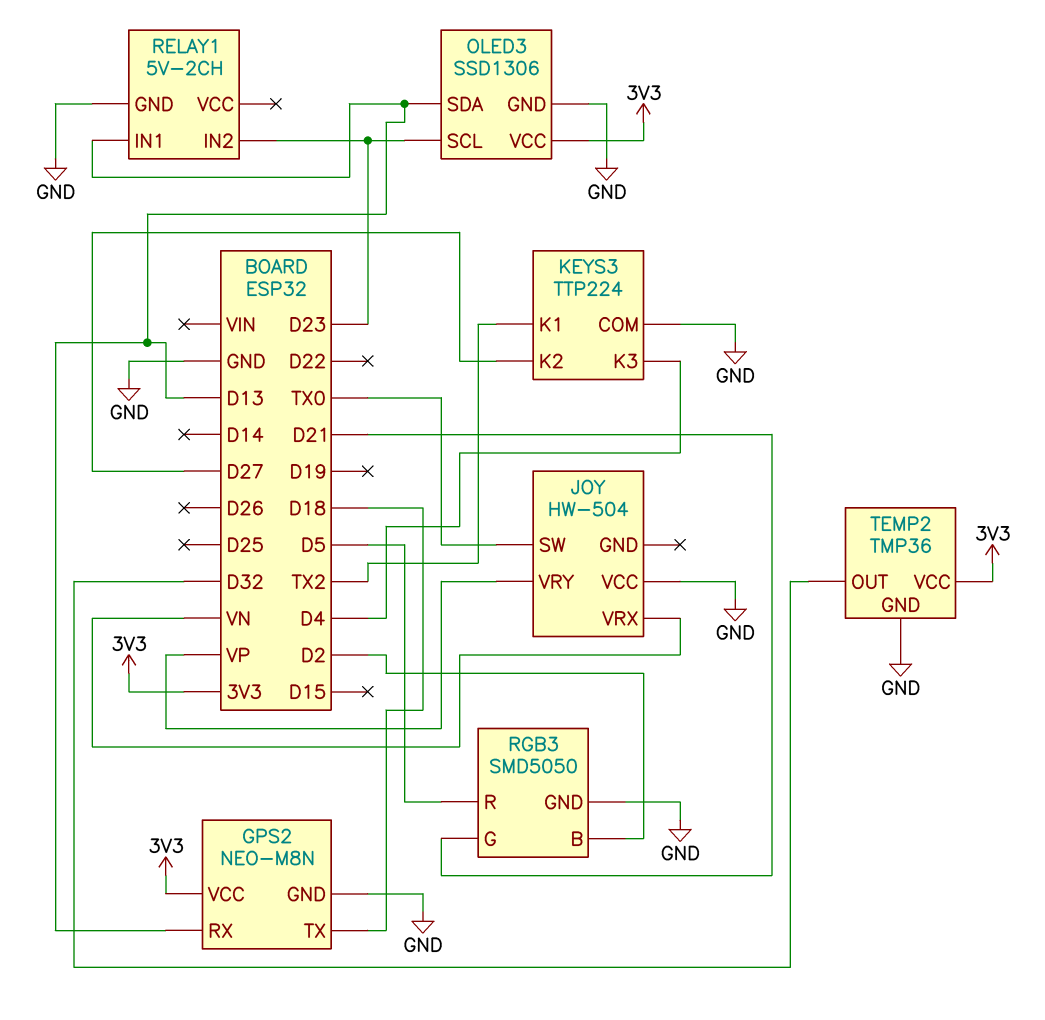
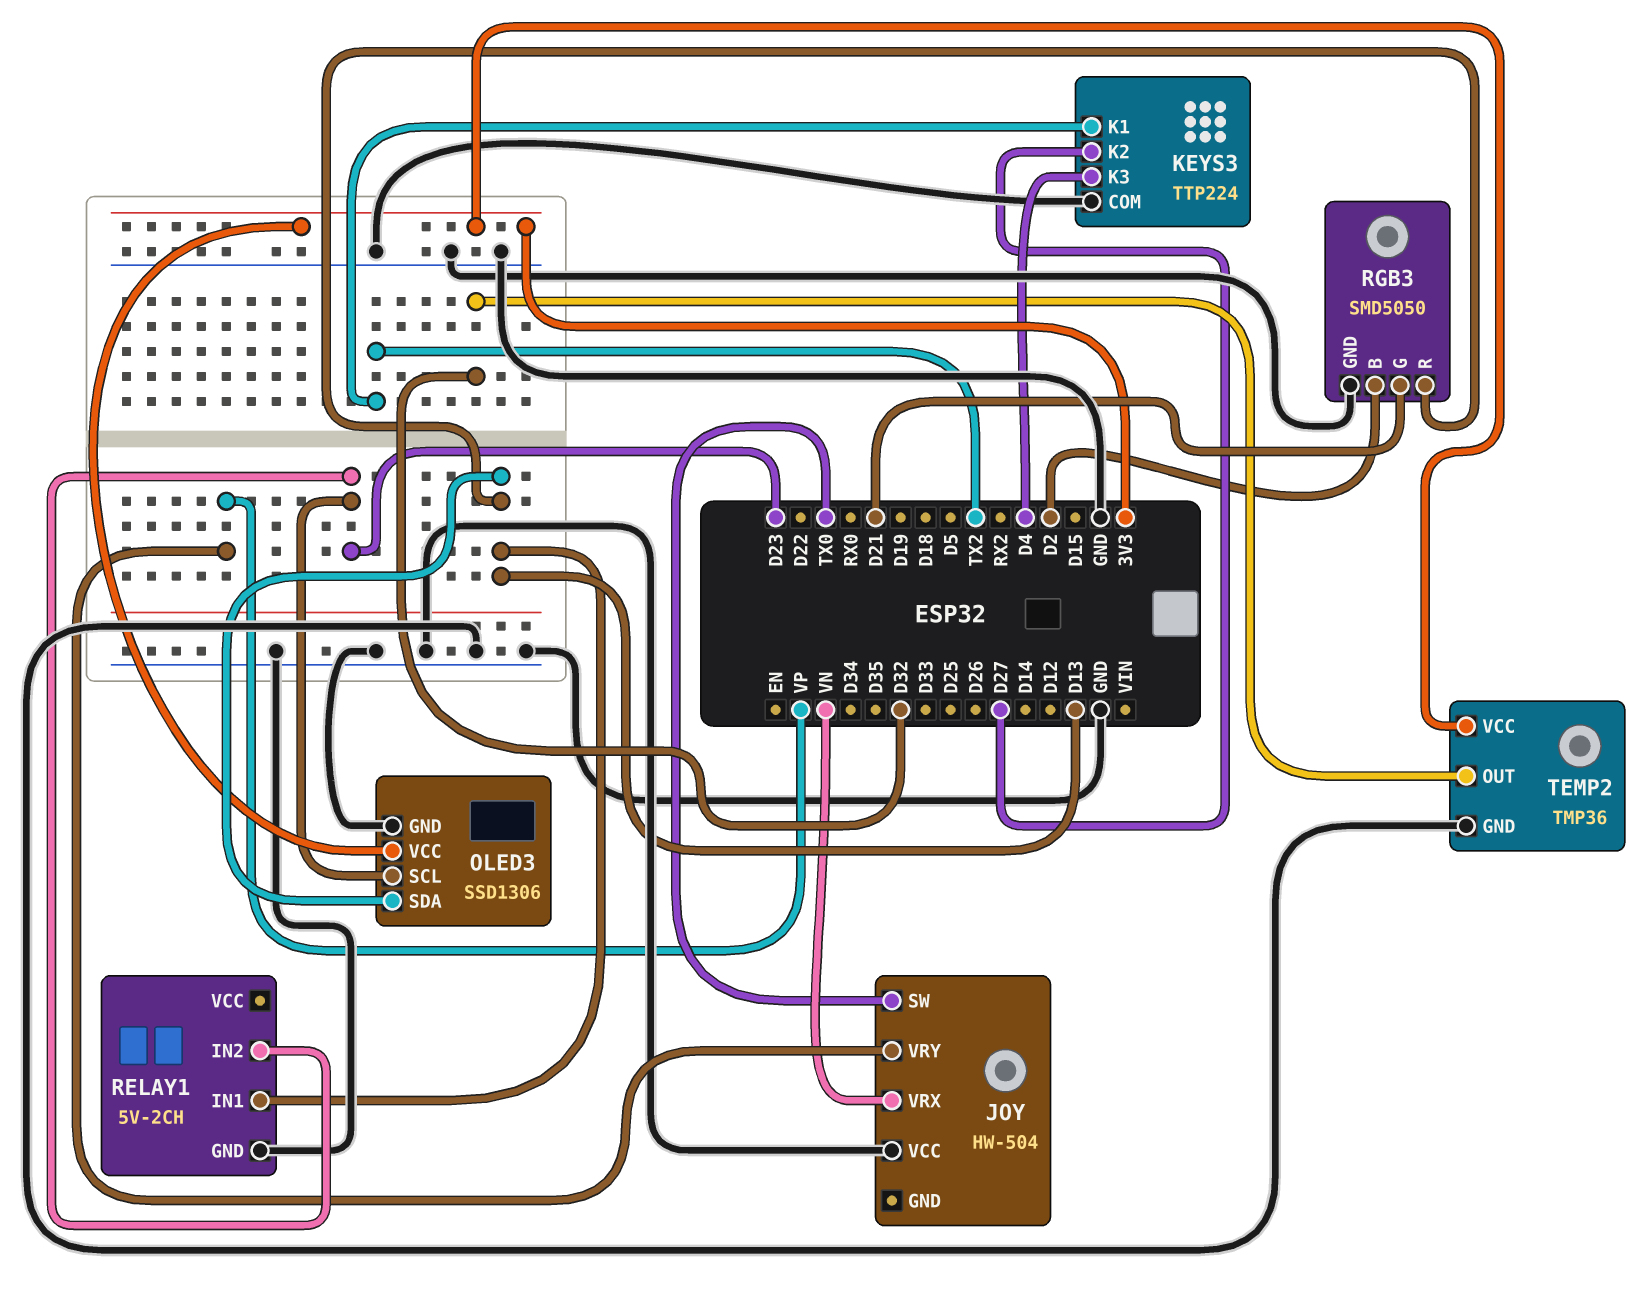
GPS2: NEO-M8N -> none
GPS2 pin GND: GND -> none
GPS2 pin RX: D13 -> none
GPS2 pin TX: D18 -> none
GPS2 pin VCC: 3V3 -> none
RGB3 pin R: D5 -> D13

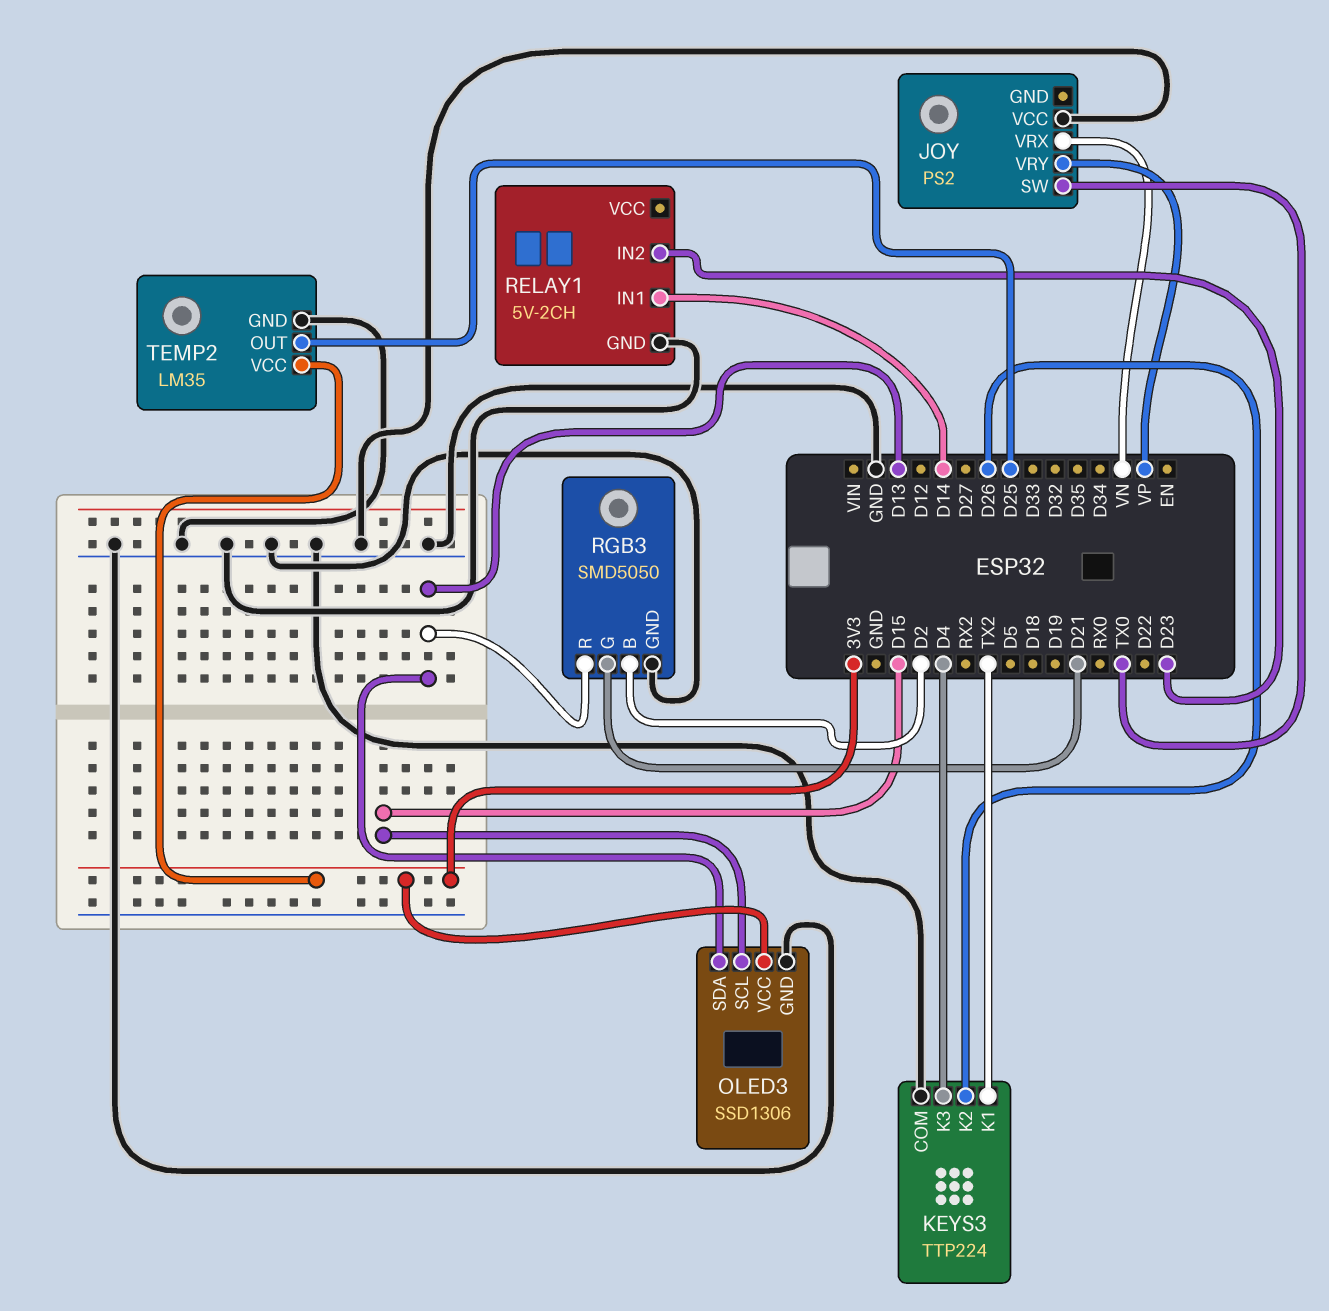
JOY: HW-504 -> PS2
KEYS3 pin K2: D27 -> D26
OLED3 pin SCL: D23 -> D15
RELAY1 pin IN1: D13 -> D14
TEMP2: TMP36 -> LM35
TEMP2 pin OUT: D32 -> D25

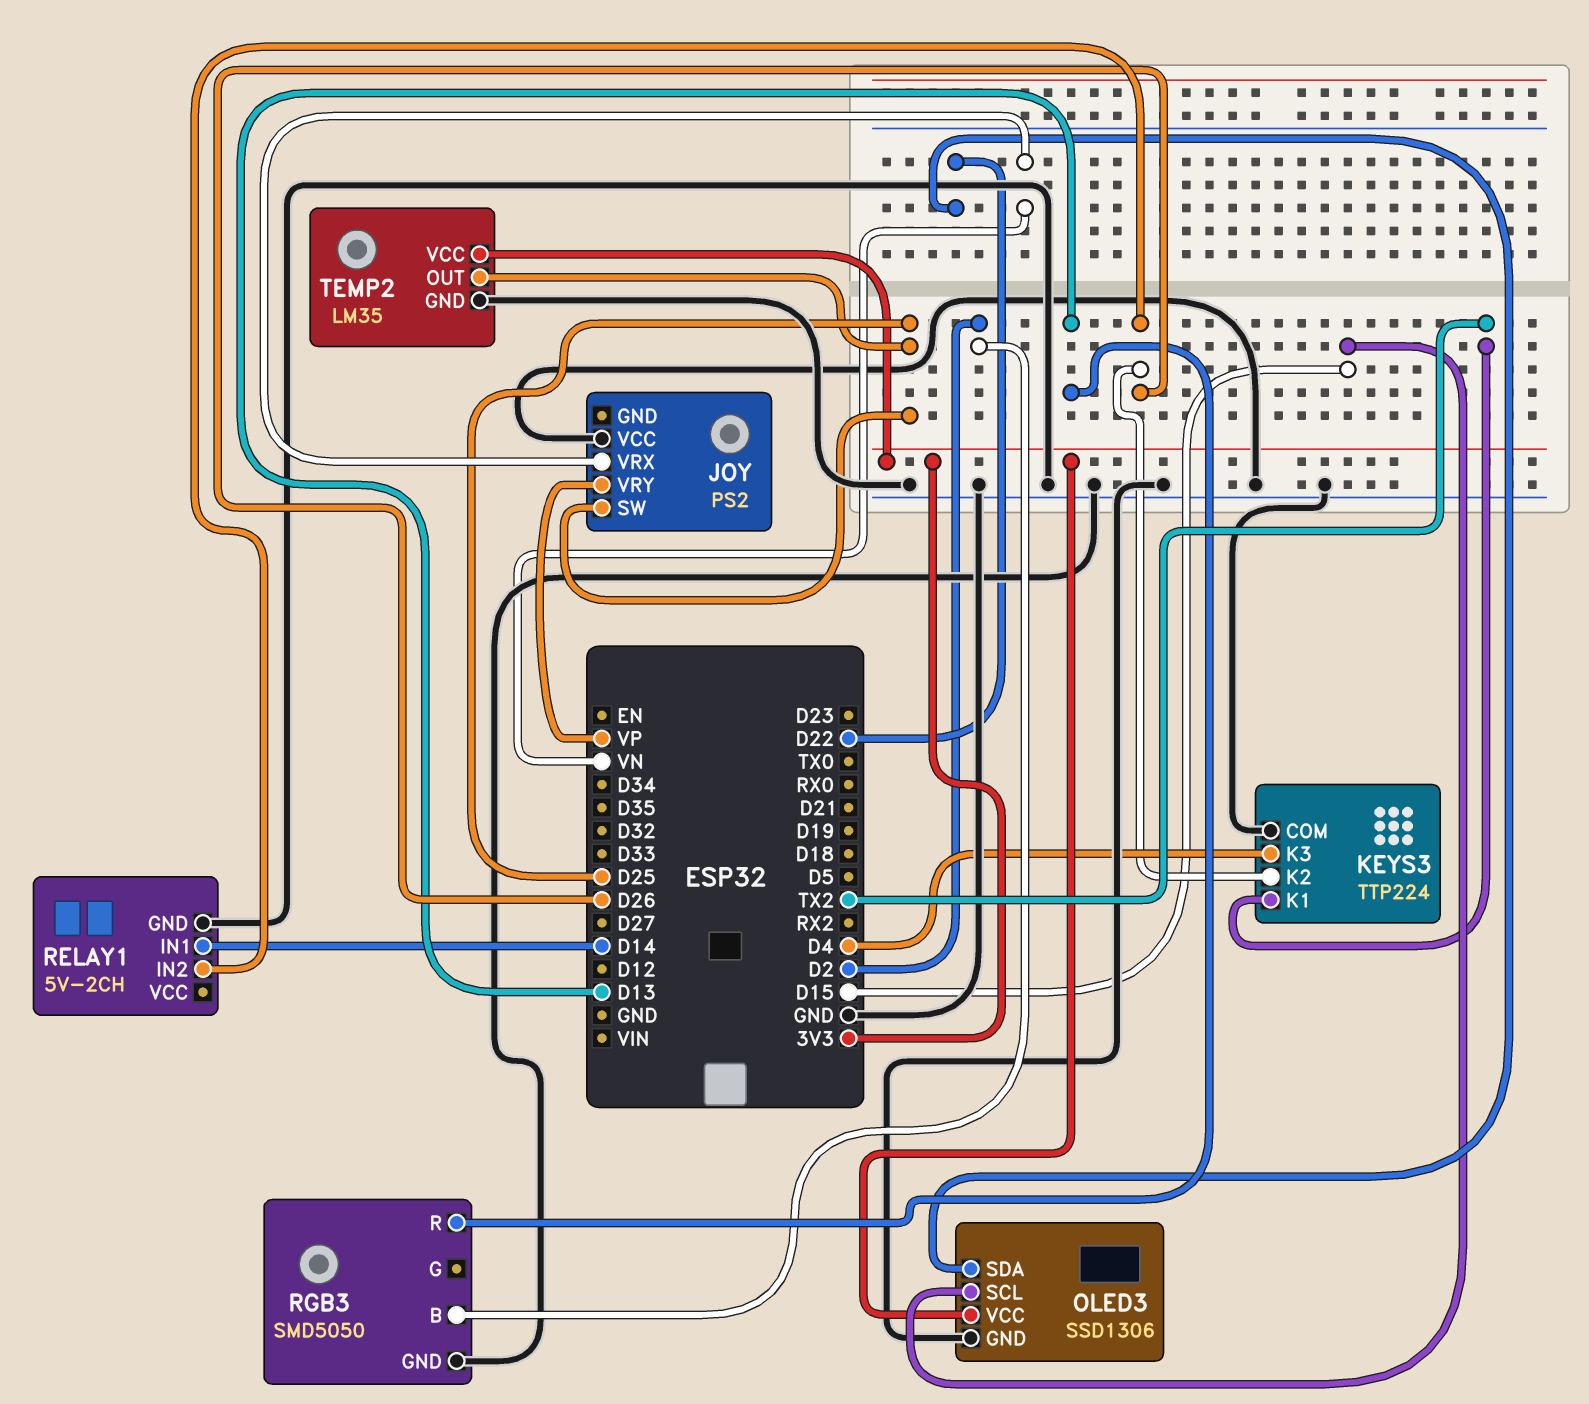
JOY pin SW: TX0 -> D25
OLED3 pin SDA: D13 -> D22
RELAY1 pin IN2: D23 -> D26
RGB3 pin G: D21 -> none

